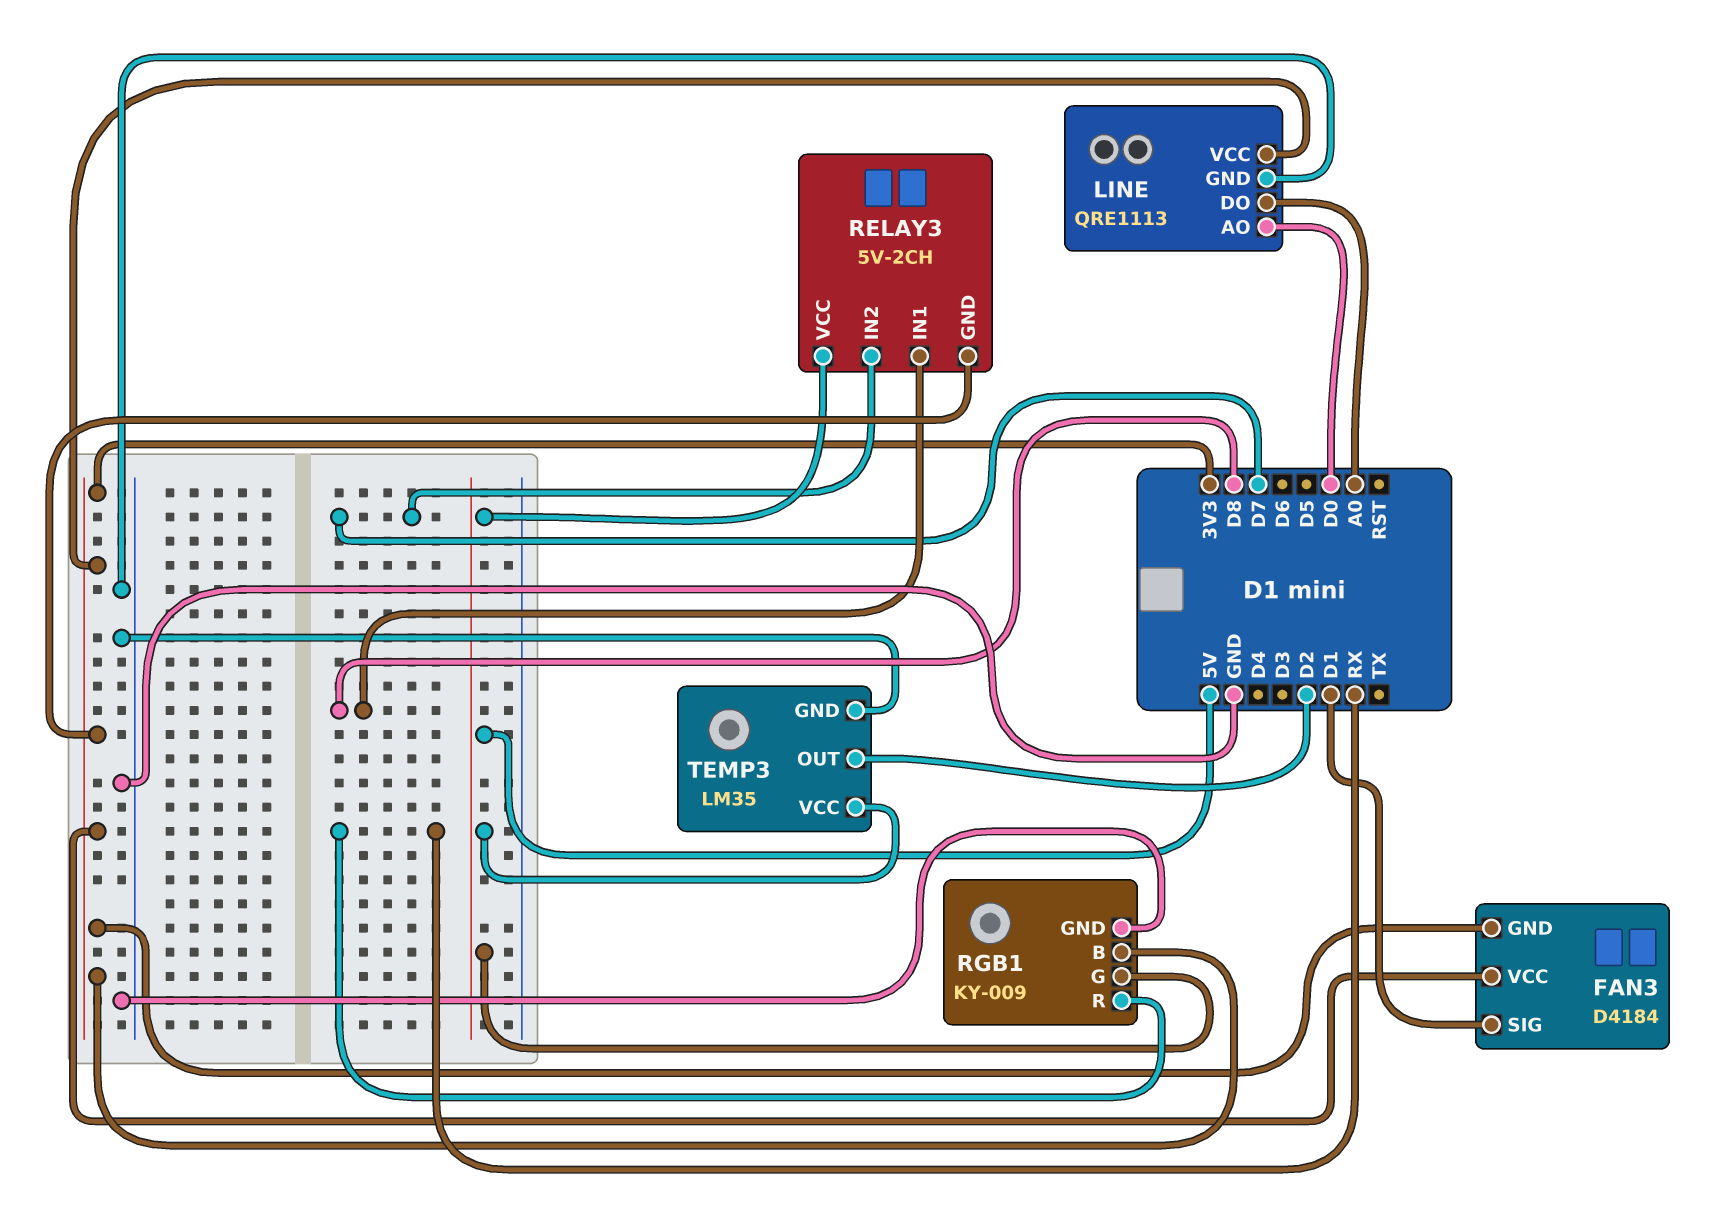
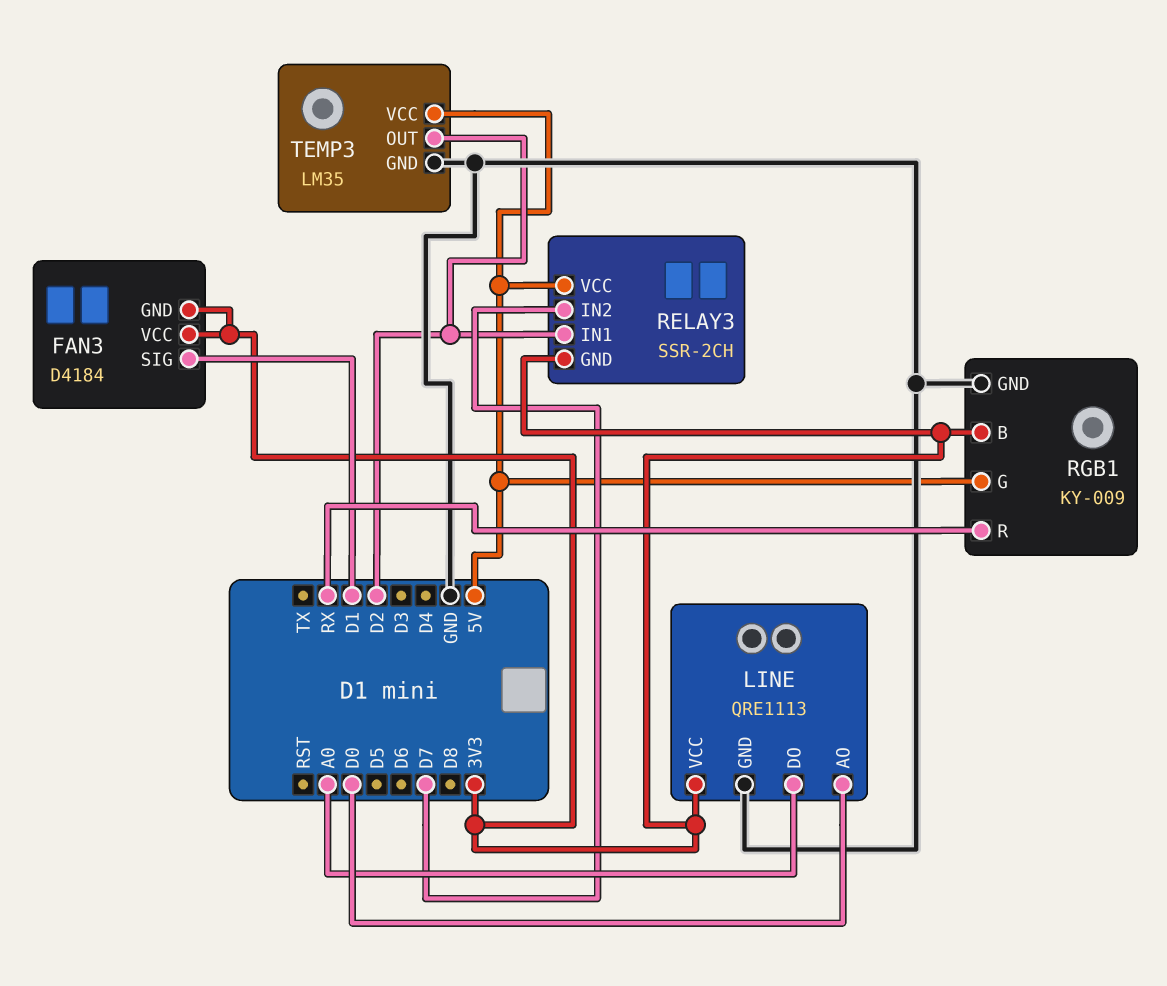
RELAY3: 5V-2CH -> SSR-2CH
RELAY3 pin IN1: D8 -> D2

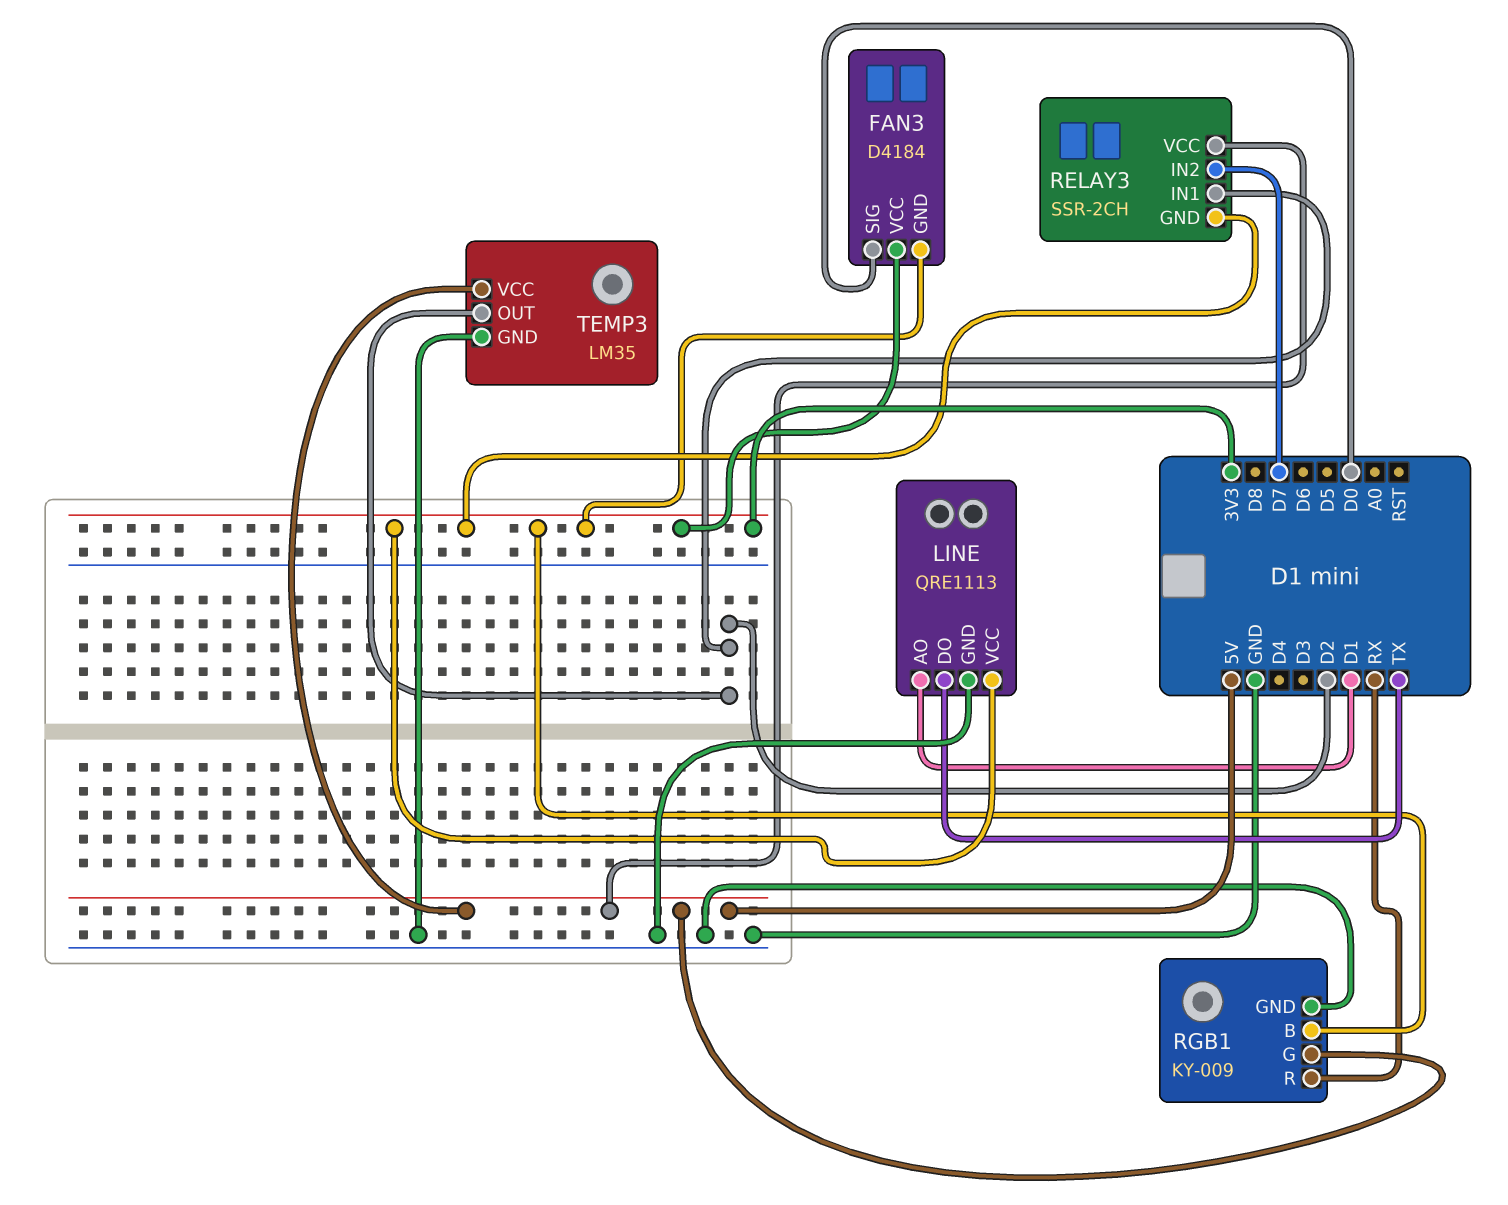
FAN3 pin SIG: D1 -> D0
LINE pin AO: D0 -> D1
LINE pin DO: A0 -> TX

